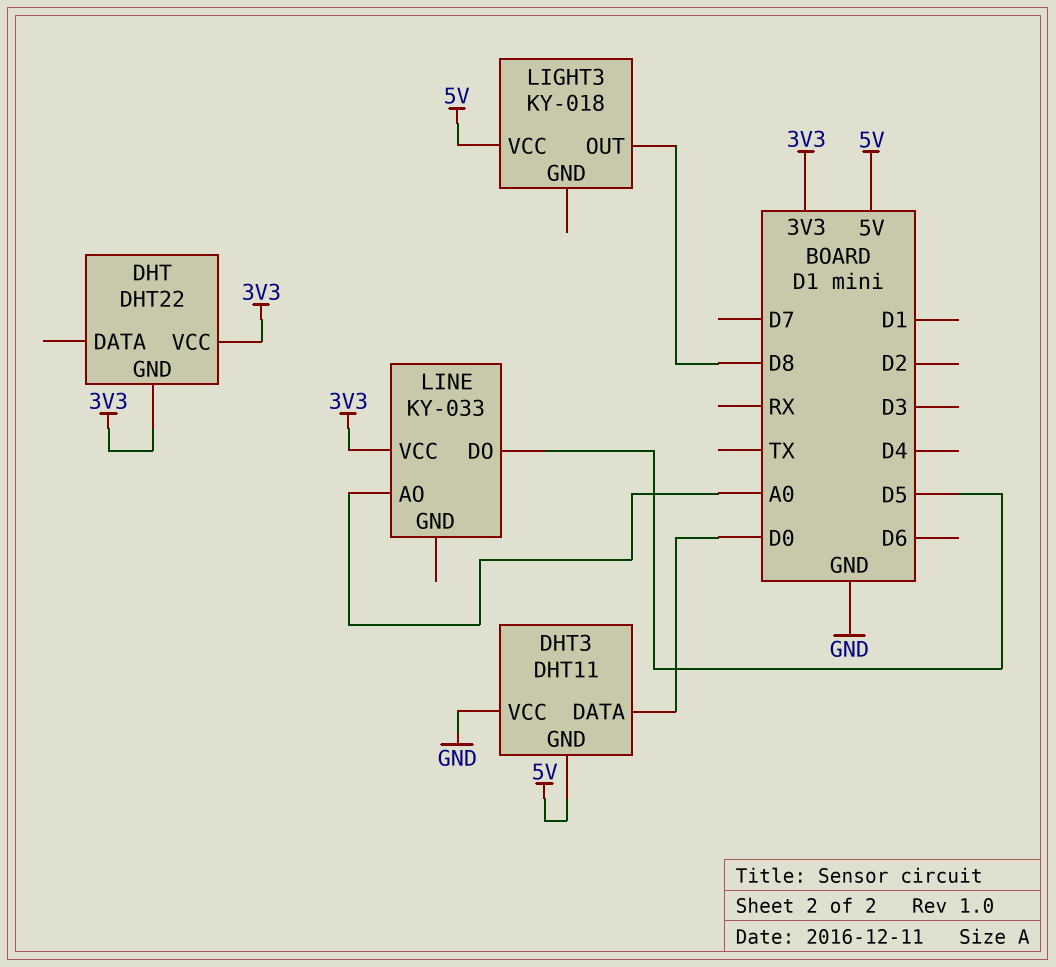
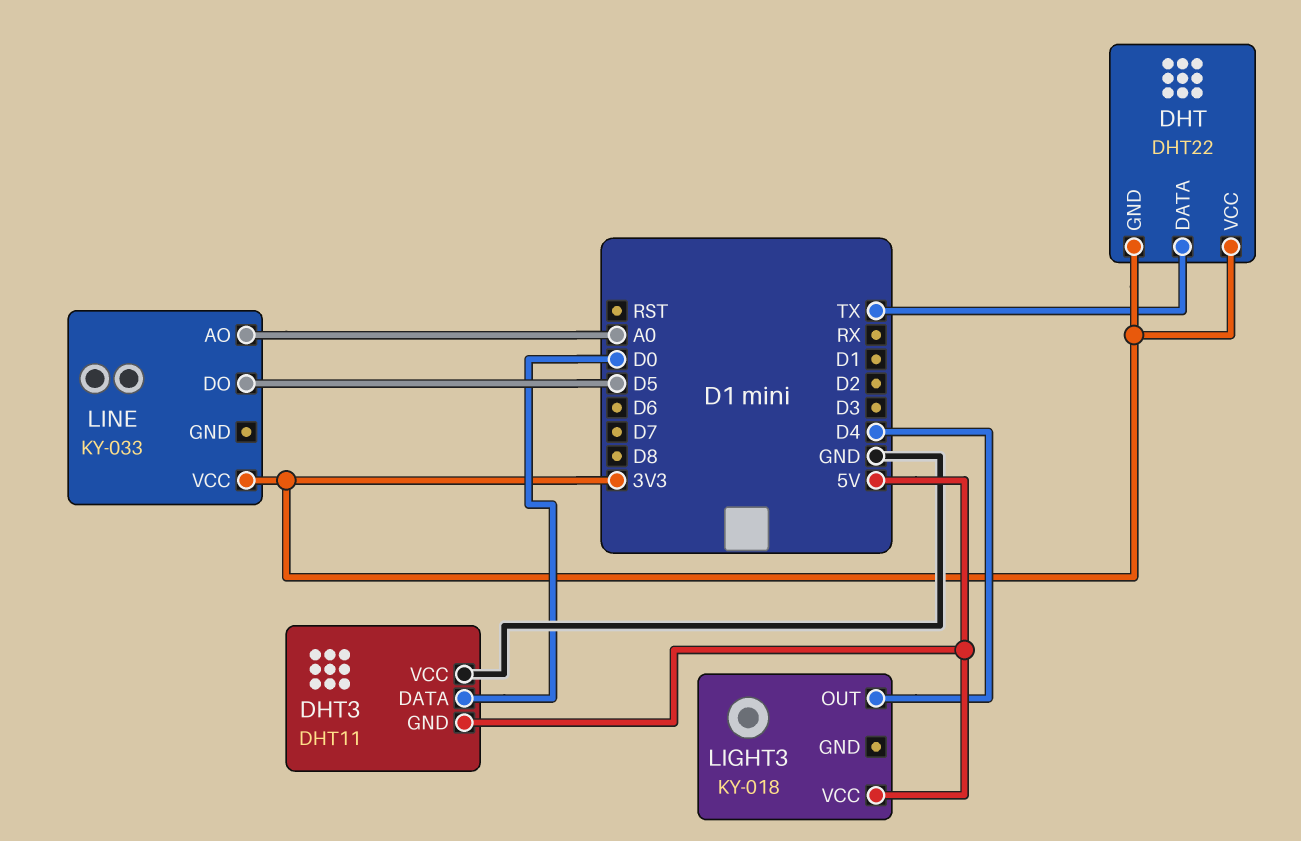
DHT pin DATA: none -> TX
LIGHT3 pin OUT: D8 -> D4

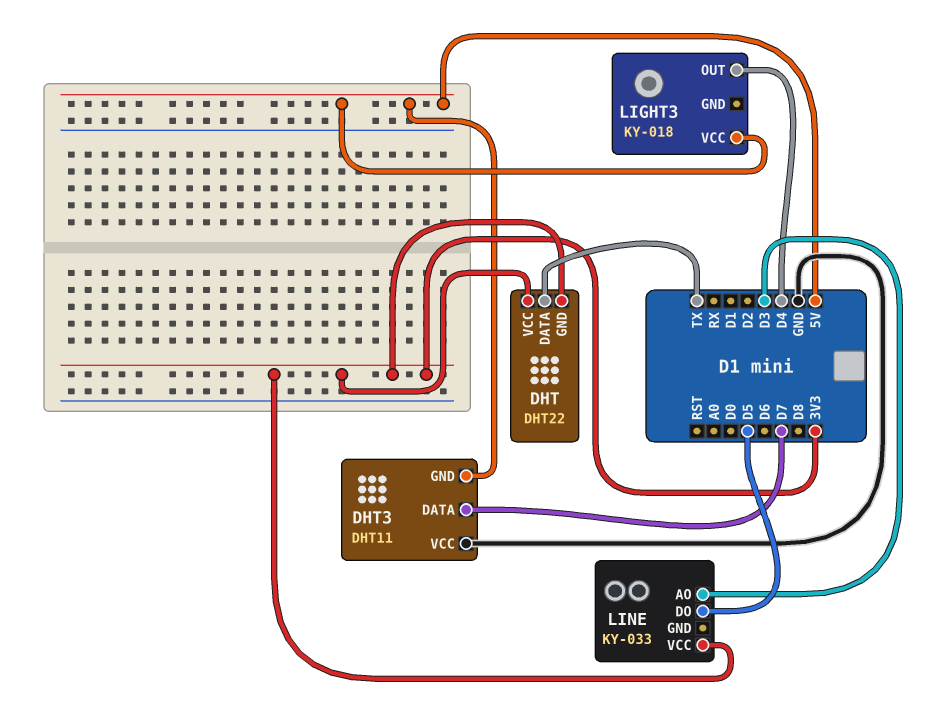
DHT3 pin DATA: D0 -> D7
LINE pin AO: A0 -> D3

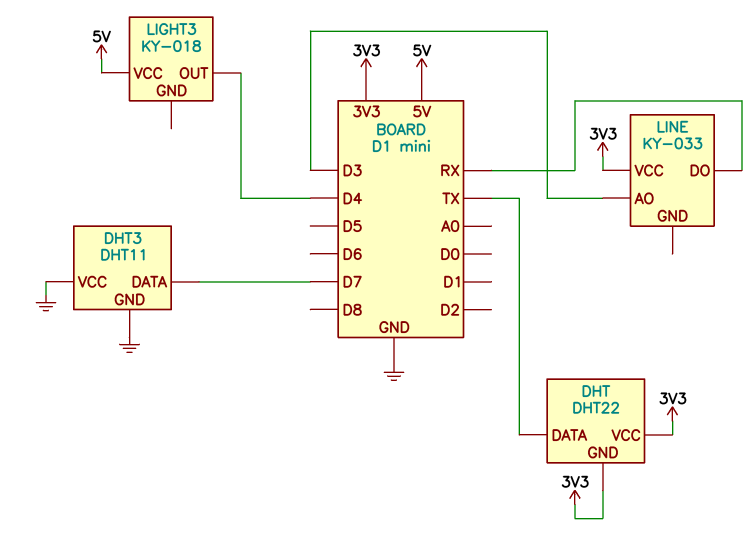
DHT3 pin GND: 5V -> GND
LINE pin DO: D5 -> RX

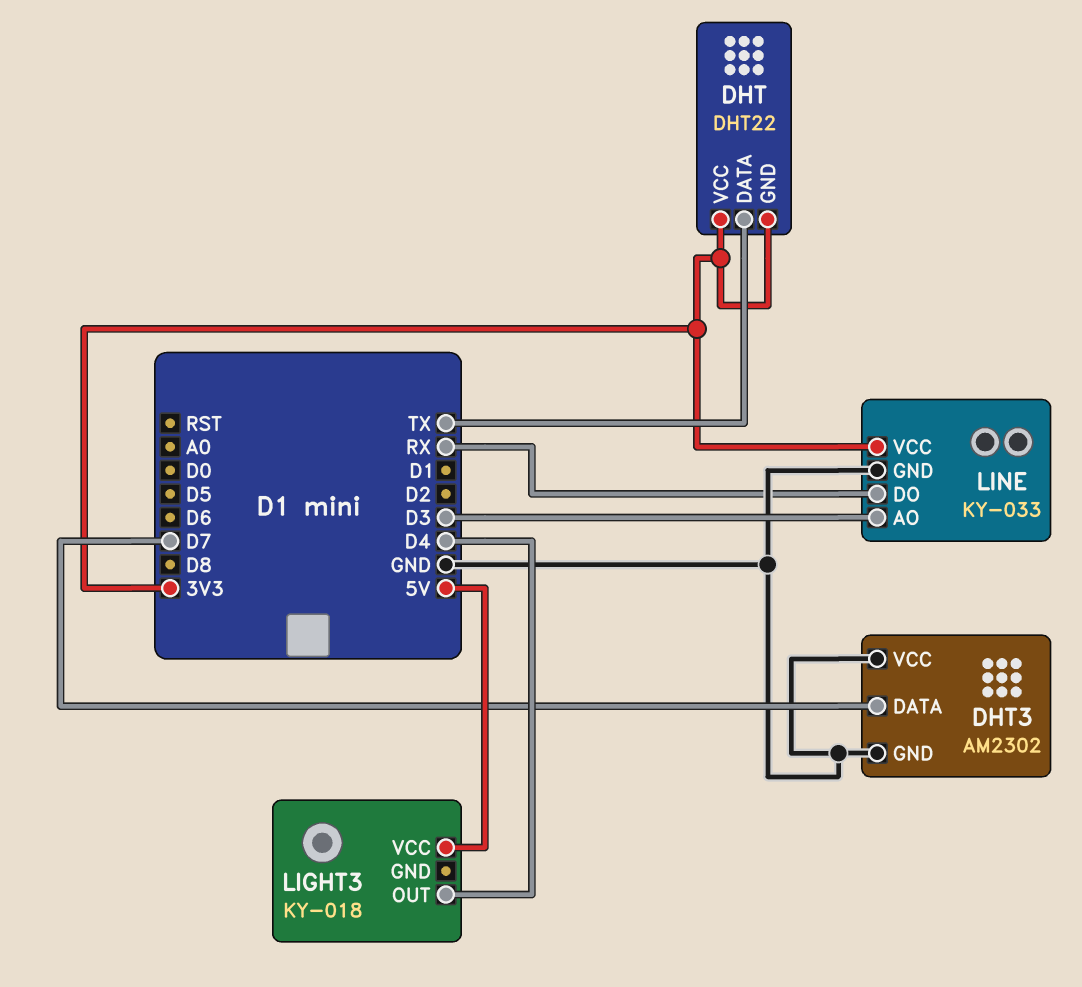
DHT3: DHT11 -> AM2302
LINE pin GND: none -> GND

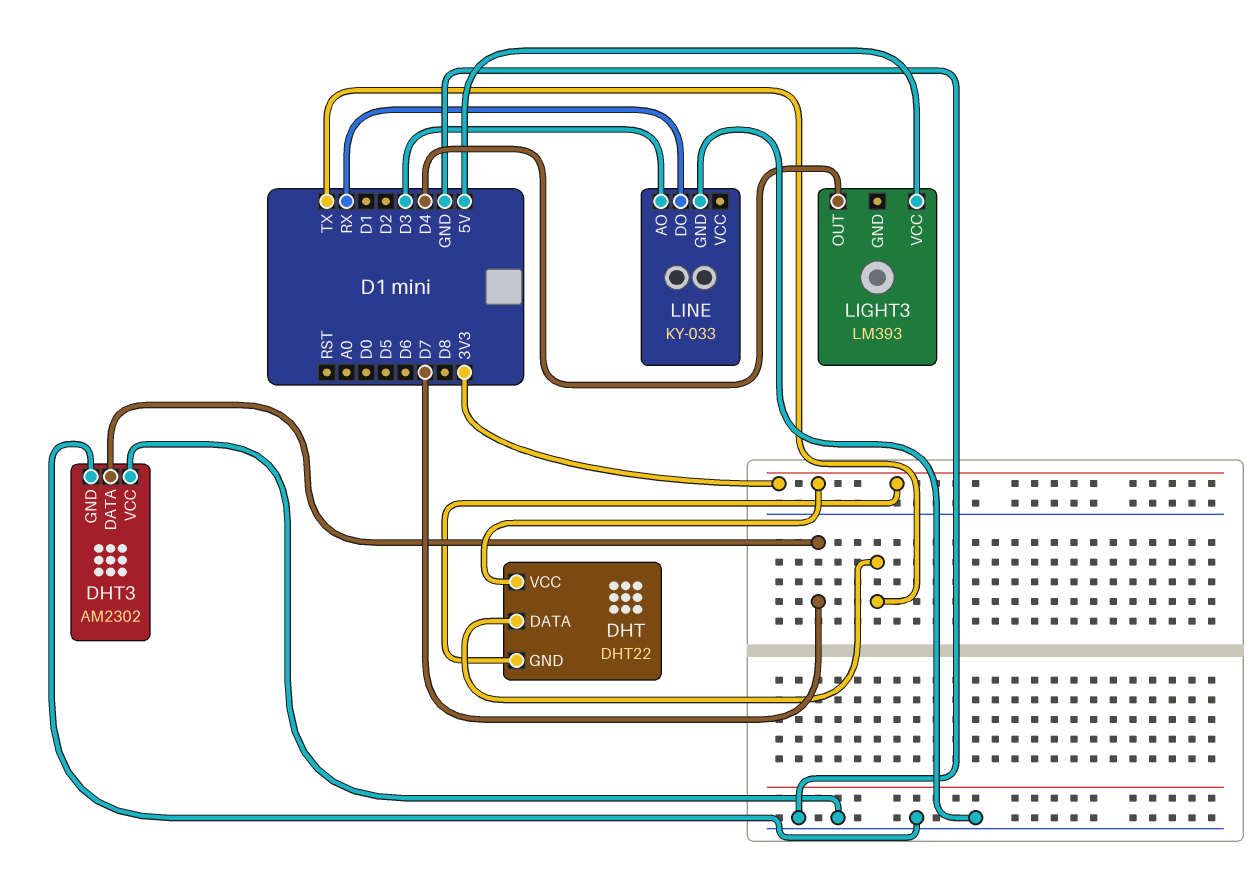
LIGHT3: KY-018 -> LM393
LINE pin VCC: 3V3 -> none

